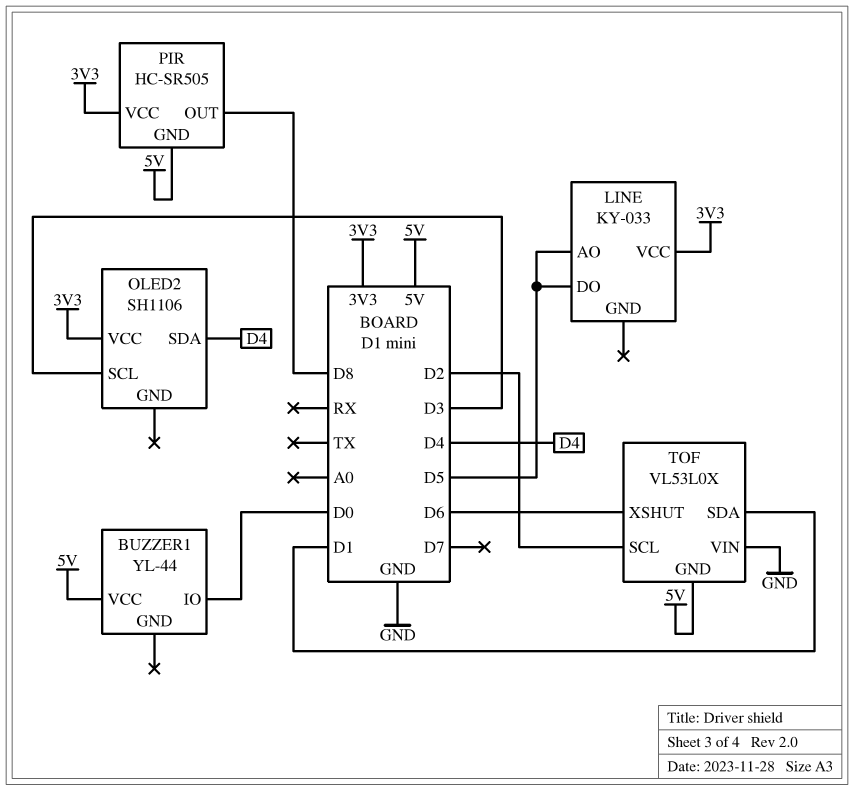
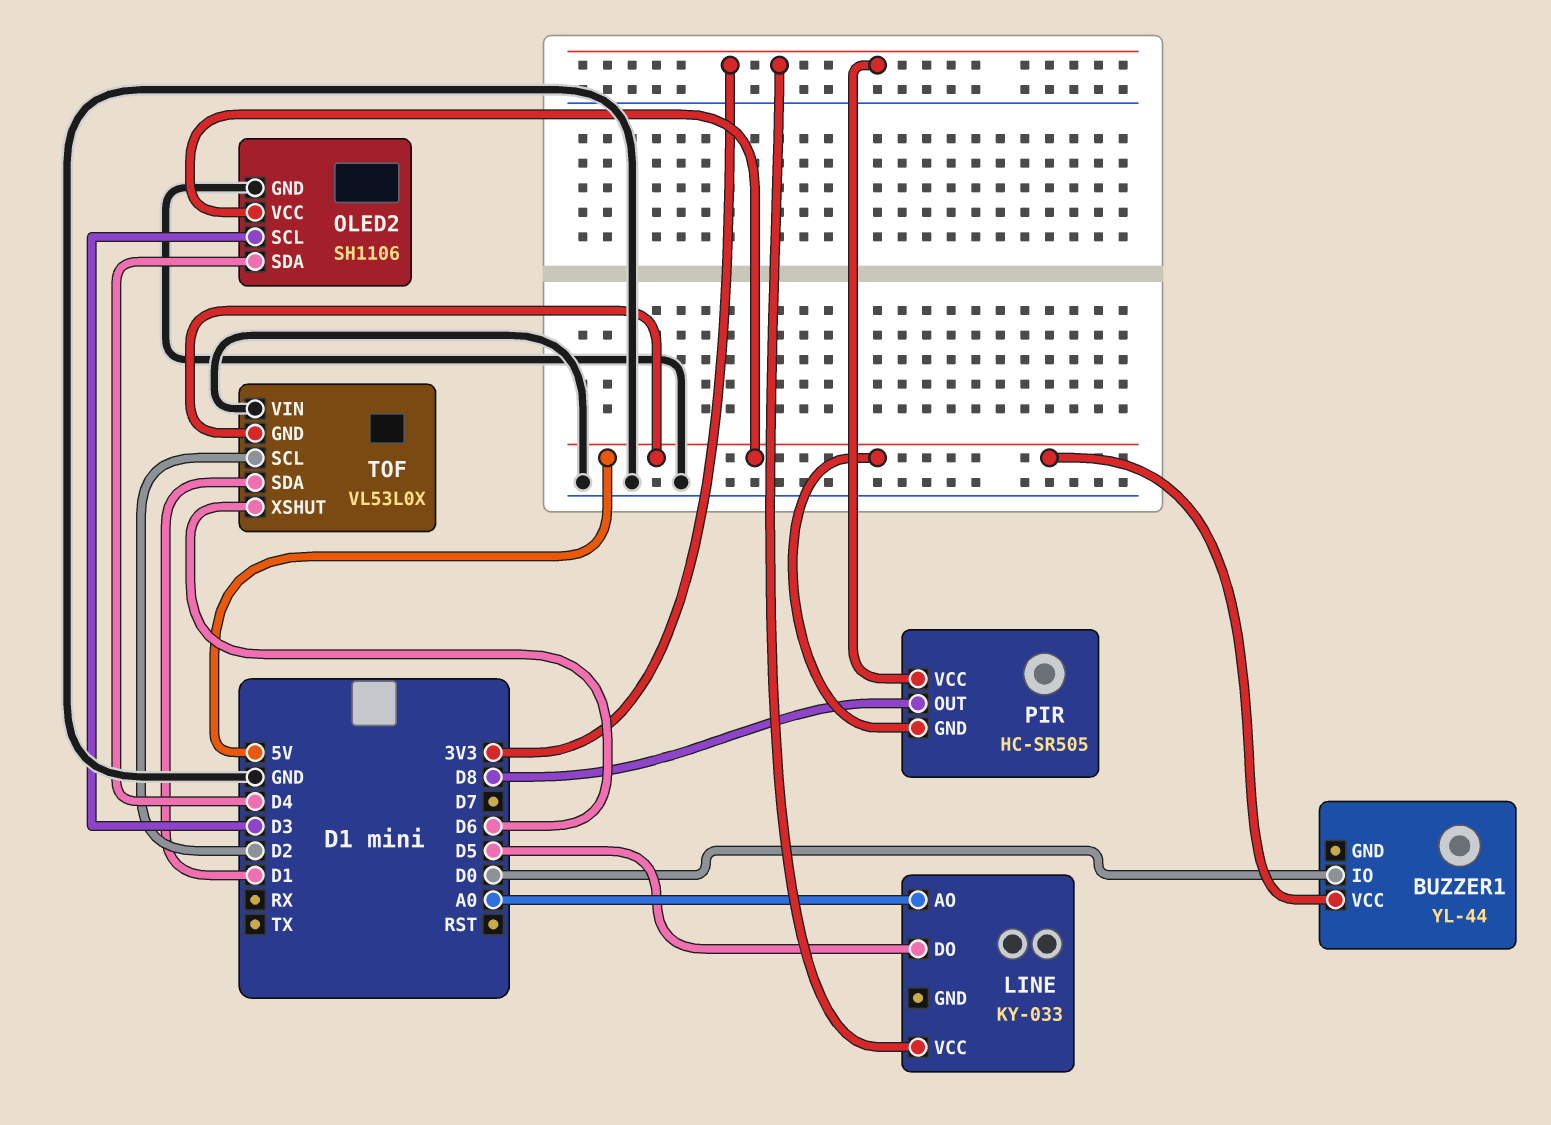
LINE pin AO: D5 -> A0
OLED2 pin GND: none -> GND
OLED2 pin VCC: 3V3 -> 5V

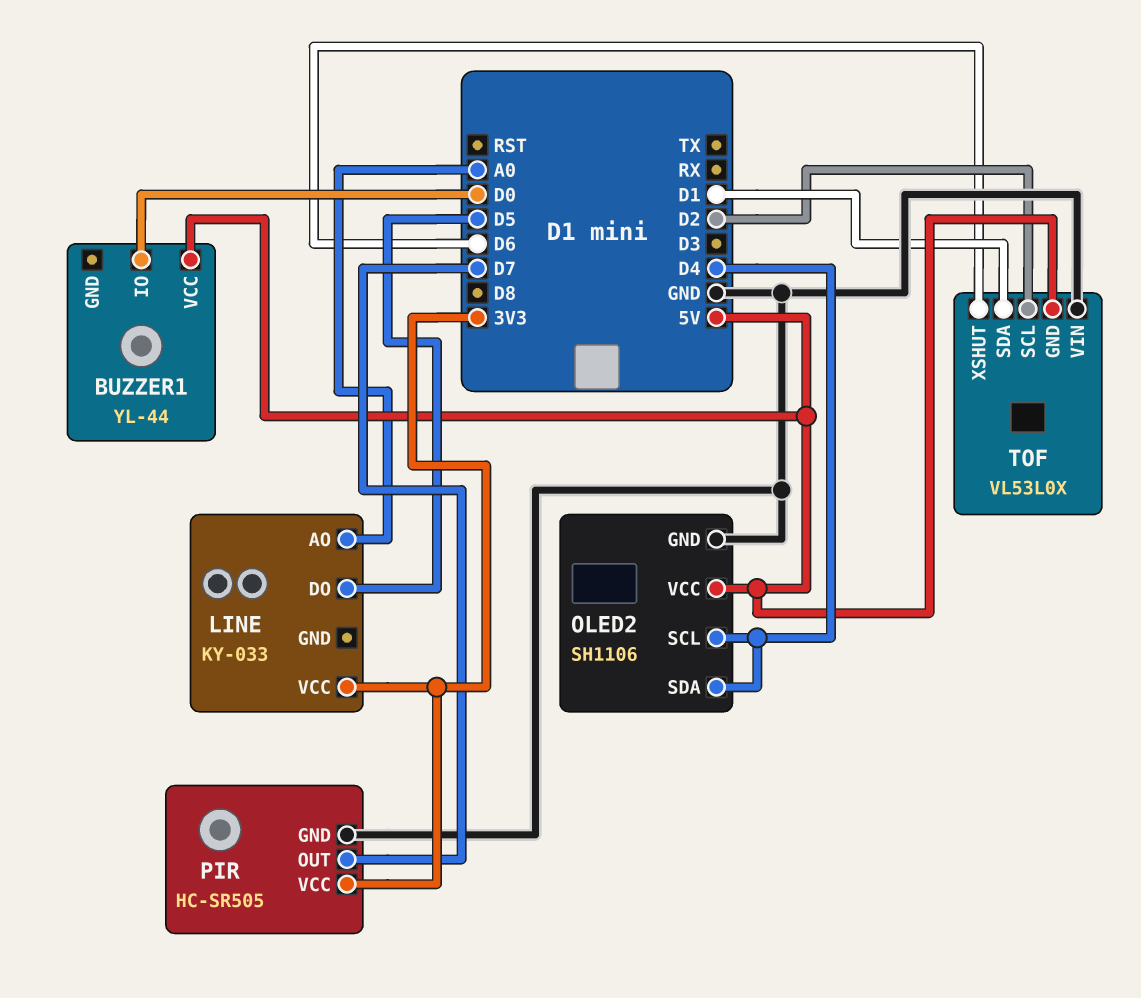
OLED2 pin SCL: D3 -> D4
PIR pin GND: 5V -> GND
PIR pin OUT: D8 -> D7

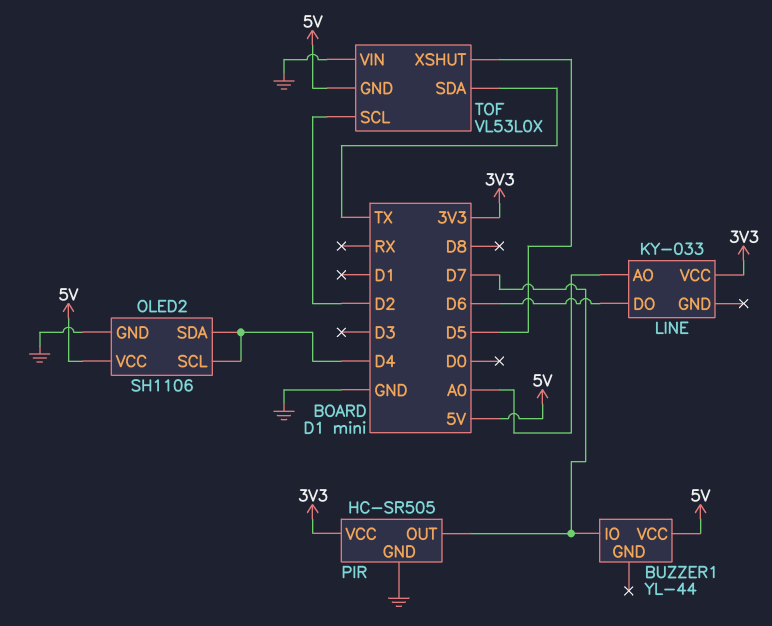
BUZZER1 pin IO: D0 -> D7
LINE pin DO: D5 -> D6
TOF pin SDA: D1 -> TX
TOF pin XSHUT: D6 -> D5

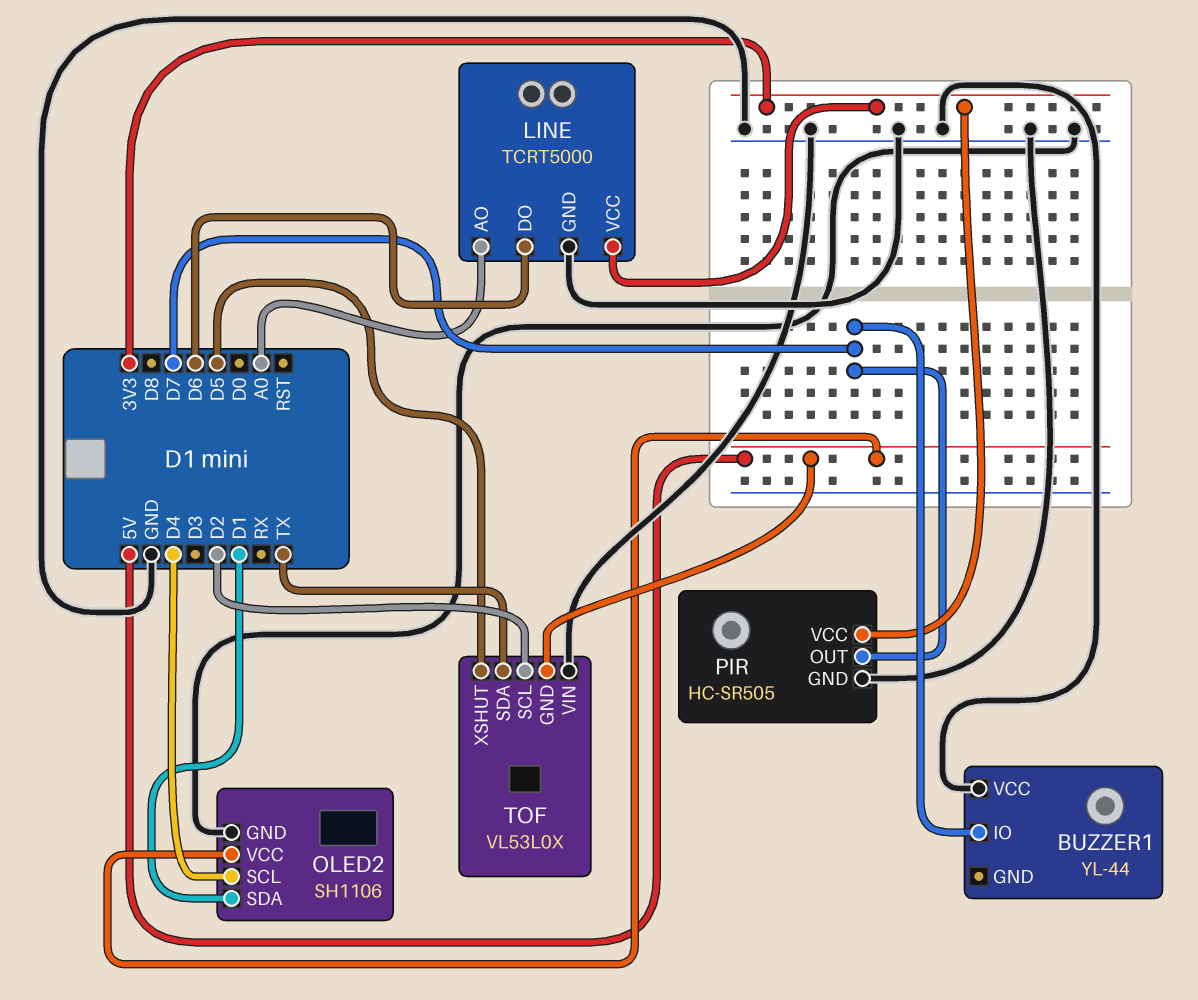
BUZZER1 pin VCC: 5V -> GND
LINE: KY-033 -> TCRT5000
LINE pin GND: none -> GND
OLED2 pin SDA: D4 -> D1

